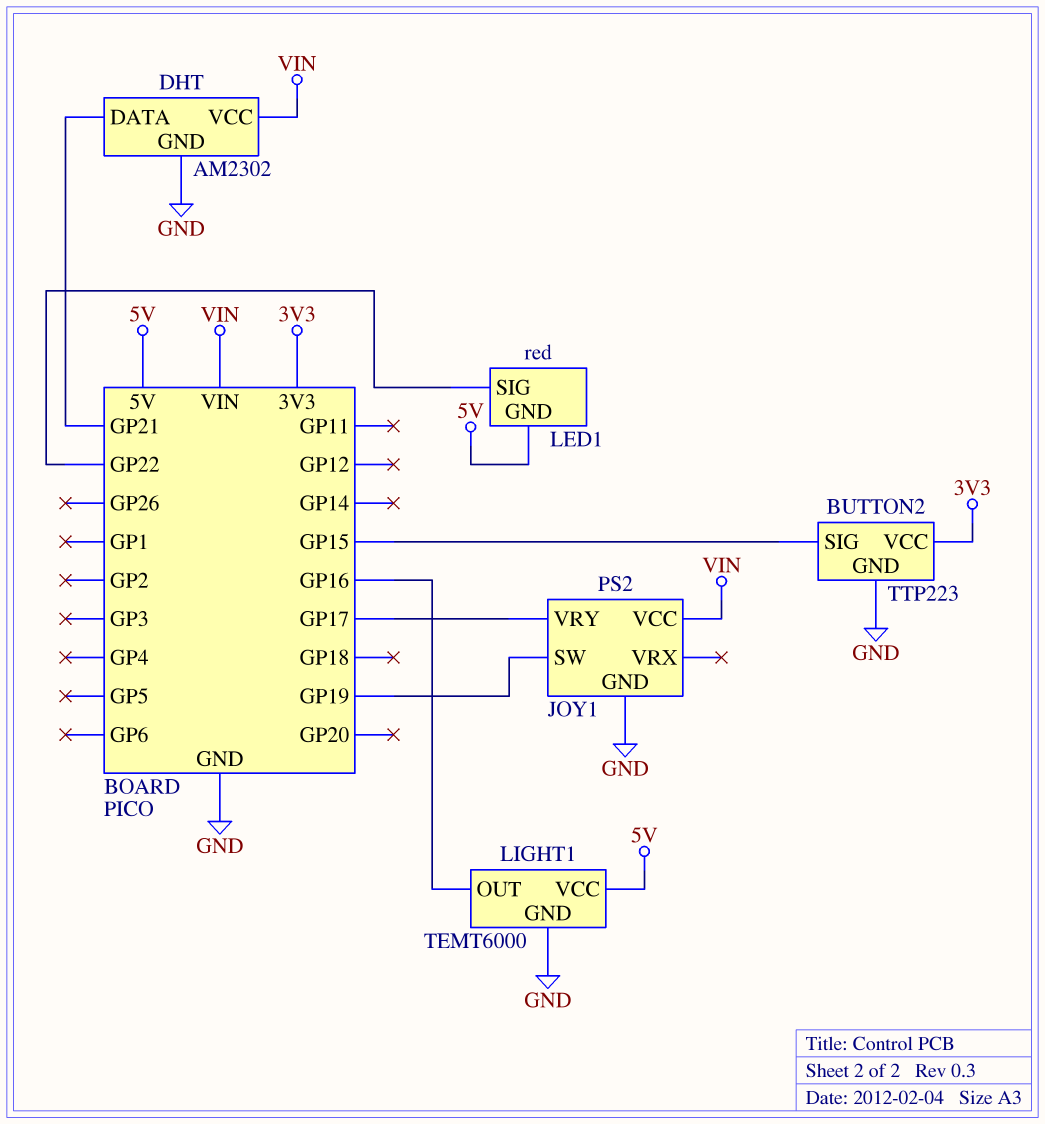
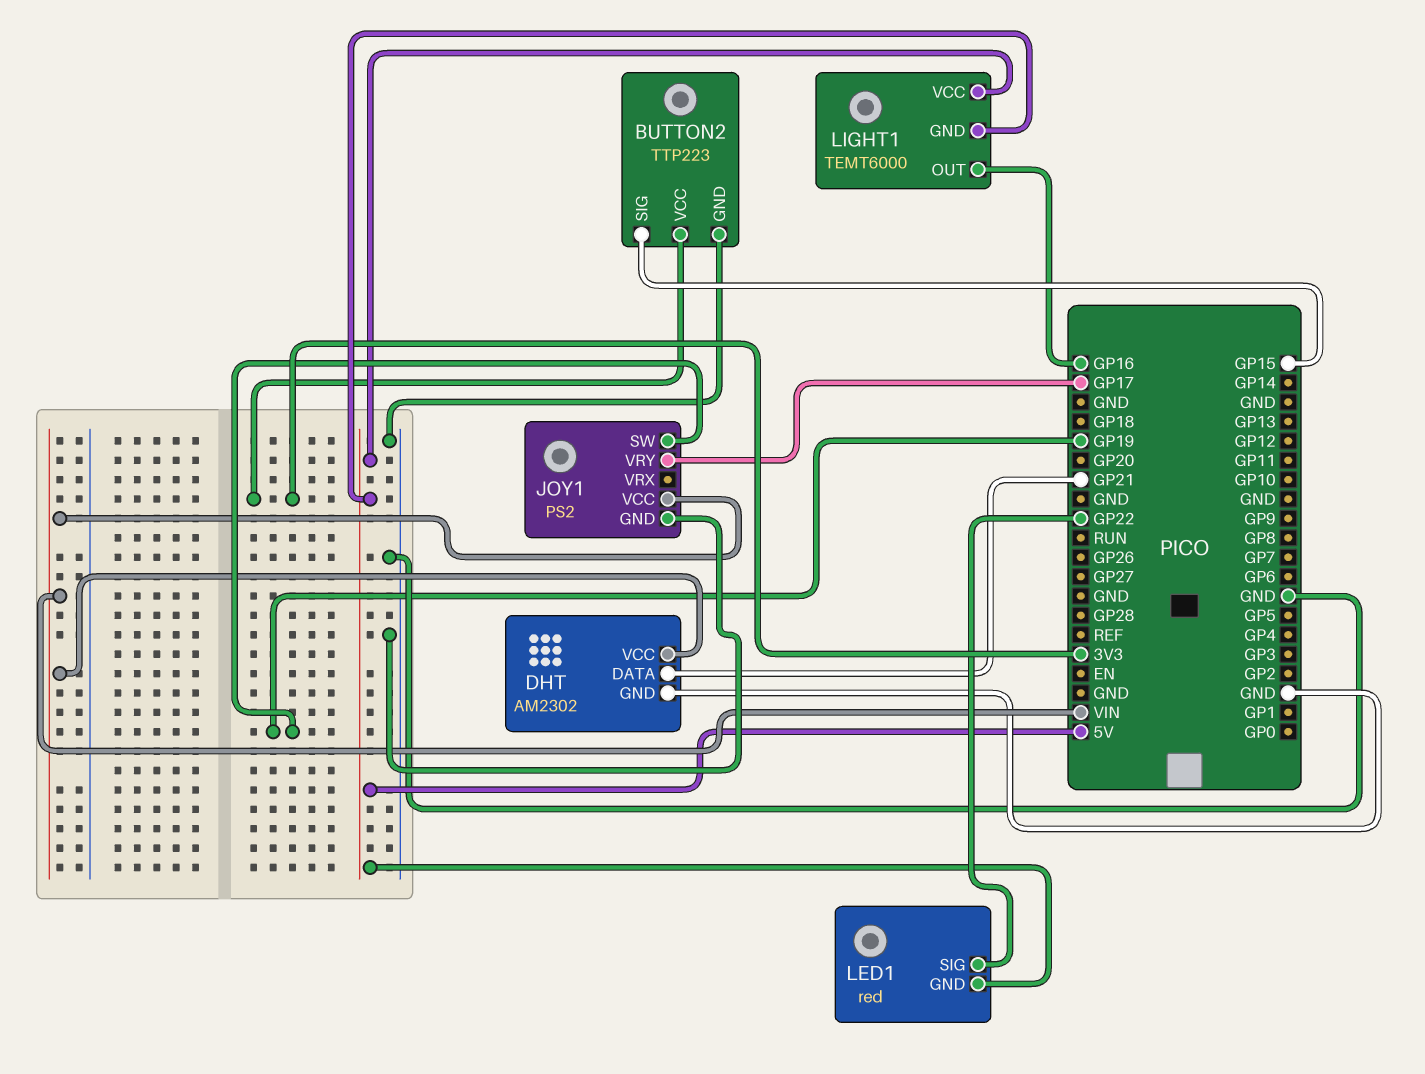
LIGHT1 pin GND: GND -> 5V

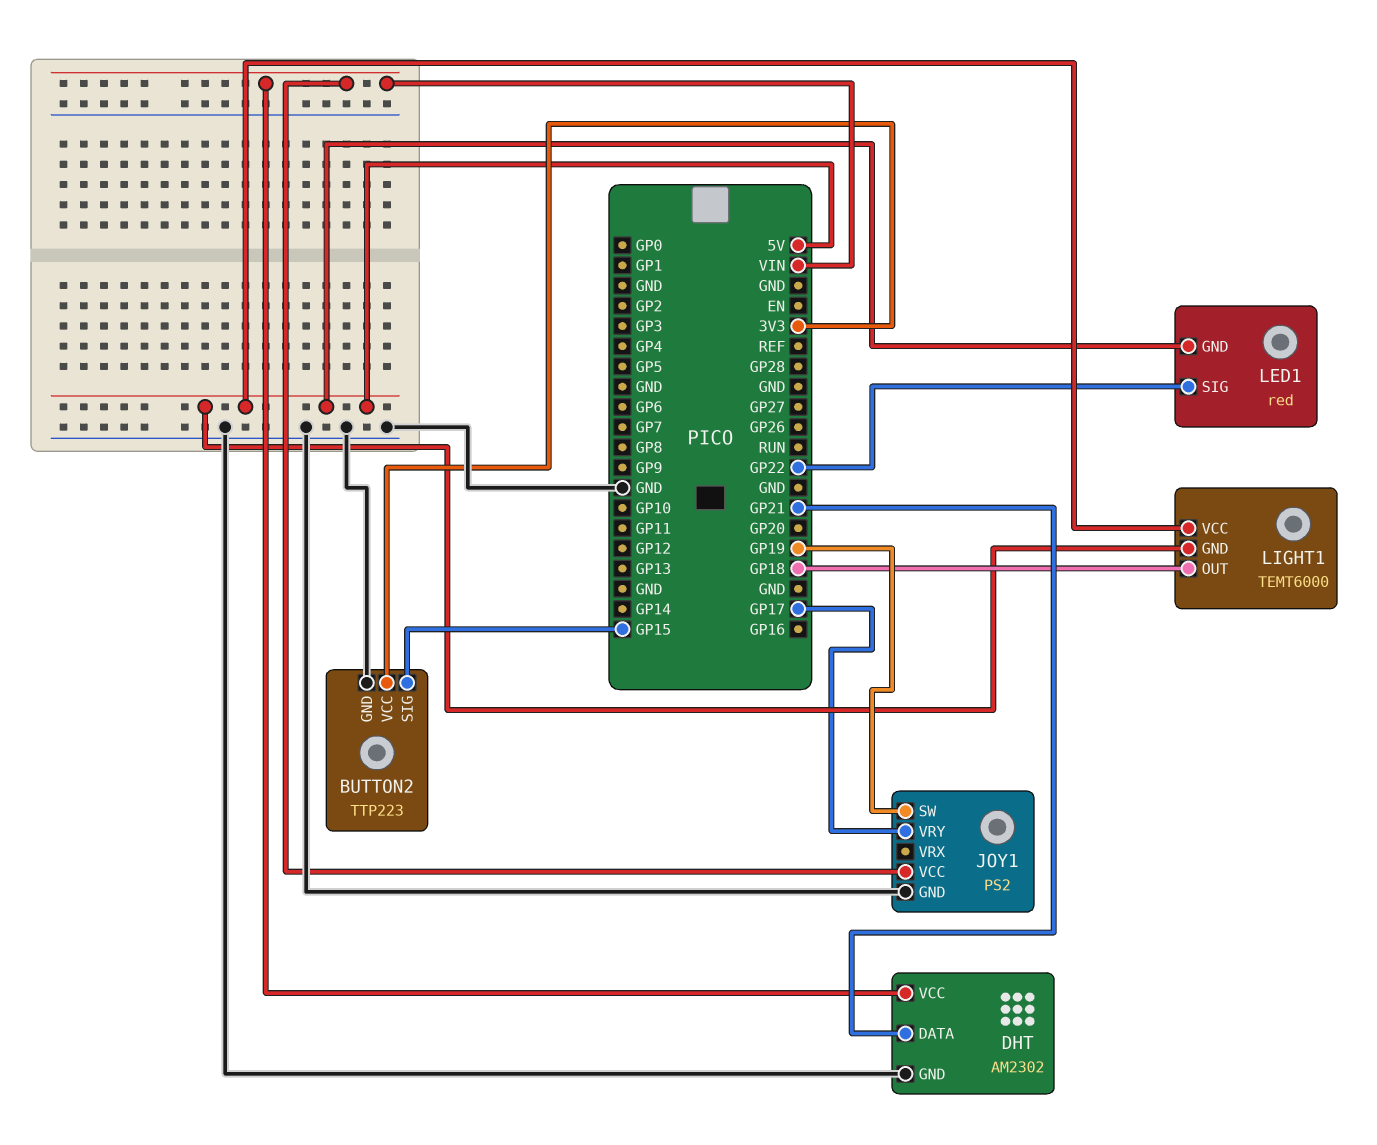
LIGHT1 pin OUT: GP16 -> GP18

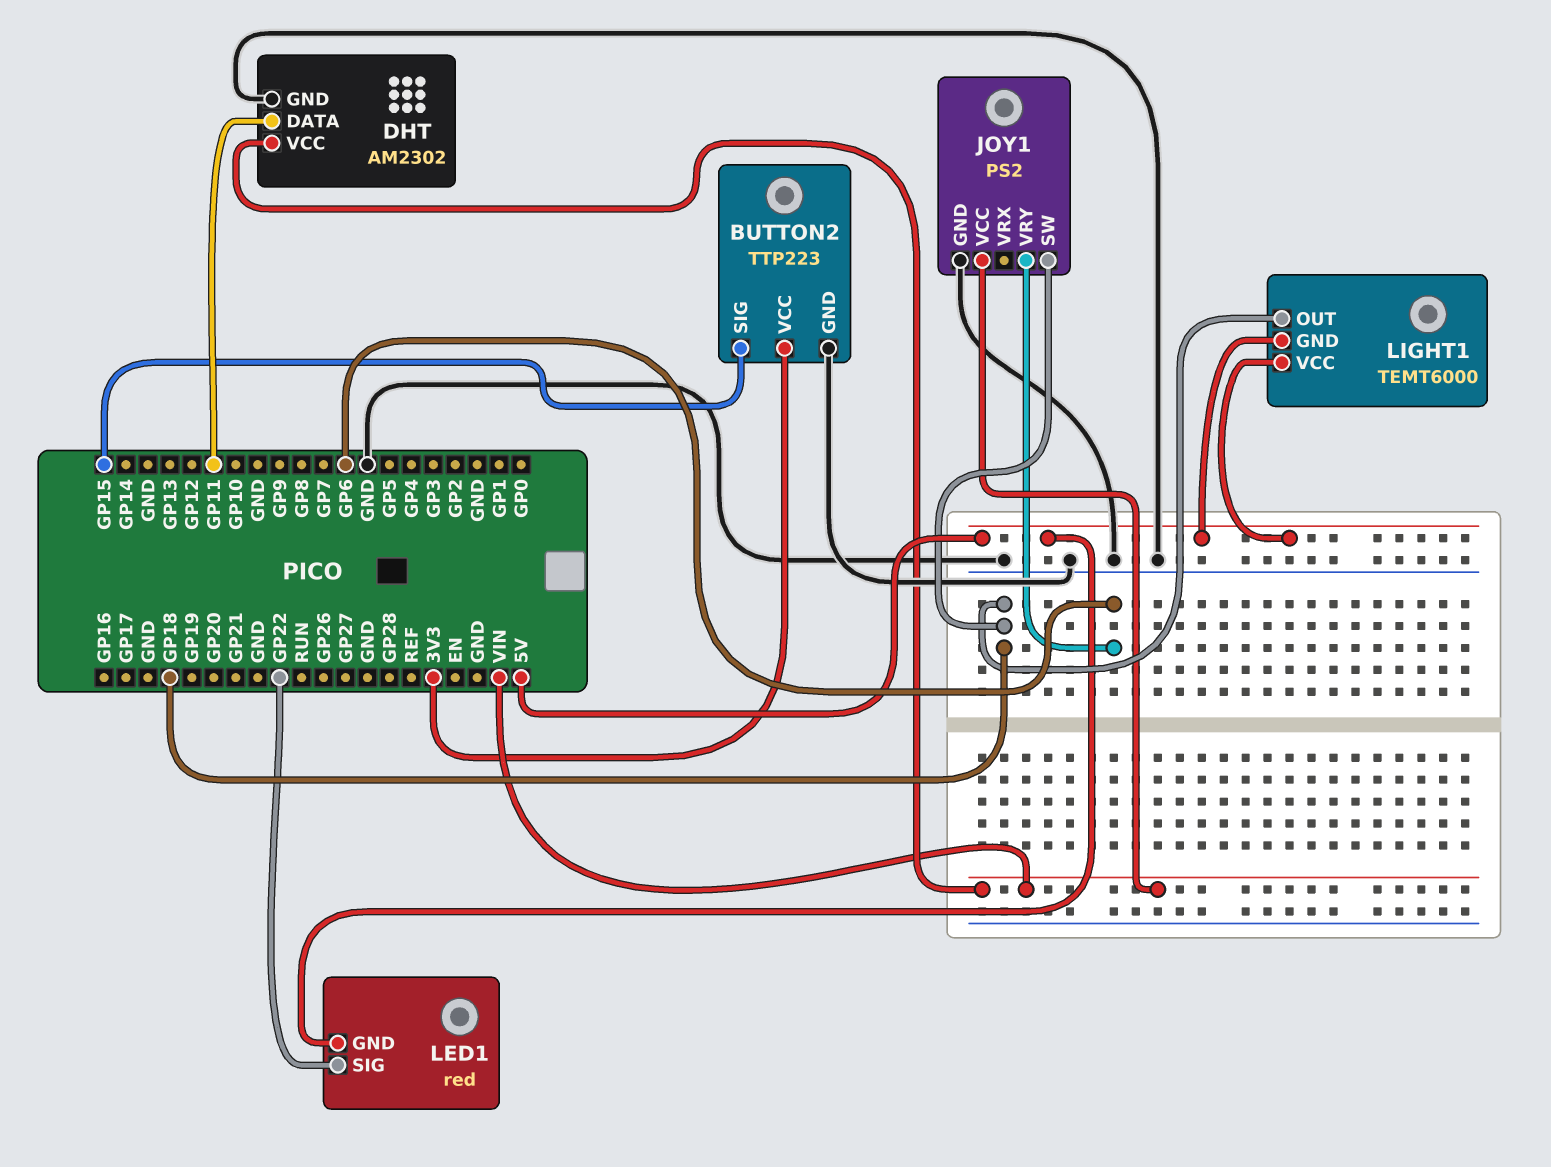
DHT pin DATA: GP21 -> GP11
JOY1 pin SW: GP19 -> GP18
JOY1 pin VRY: GP17 -> GP6

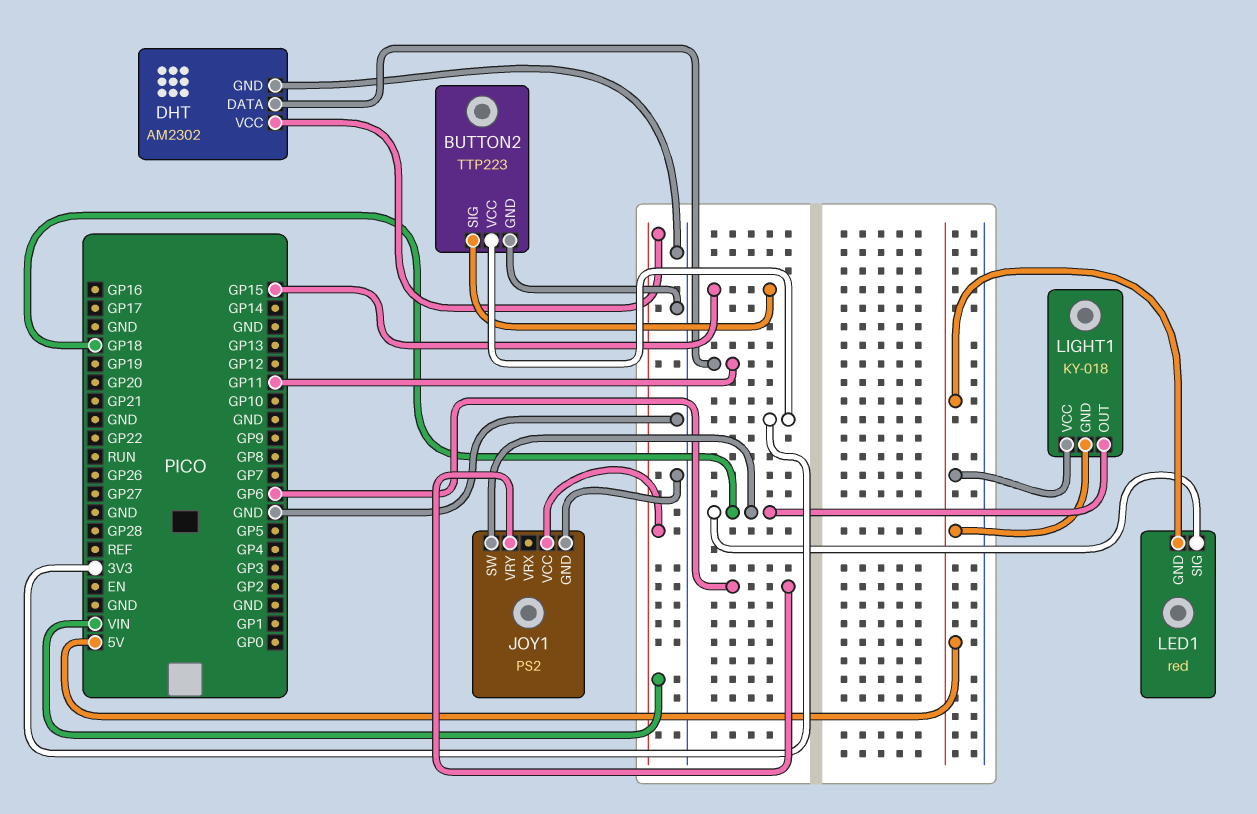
LED1 pin SIG: GP22 -> GP18
LIGHT1: TEMT6000 -> KY-018

